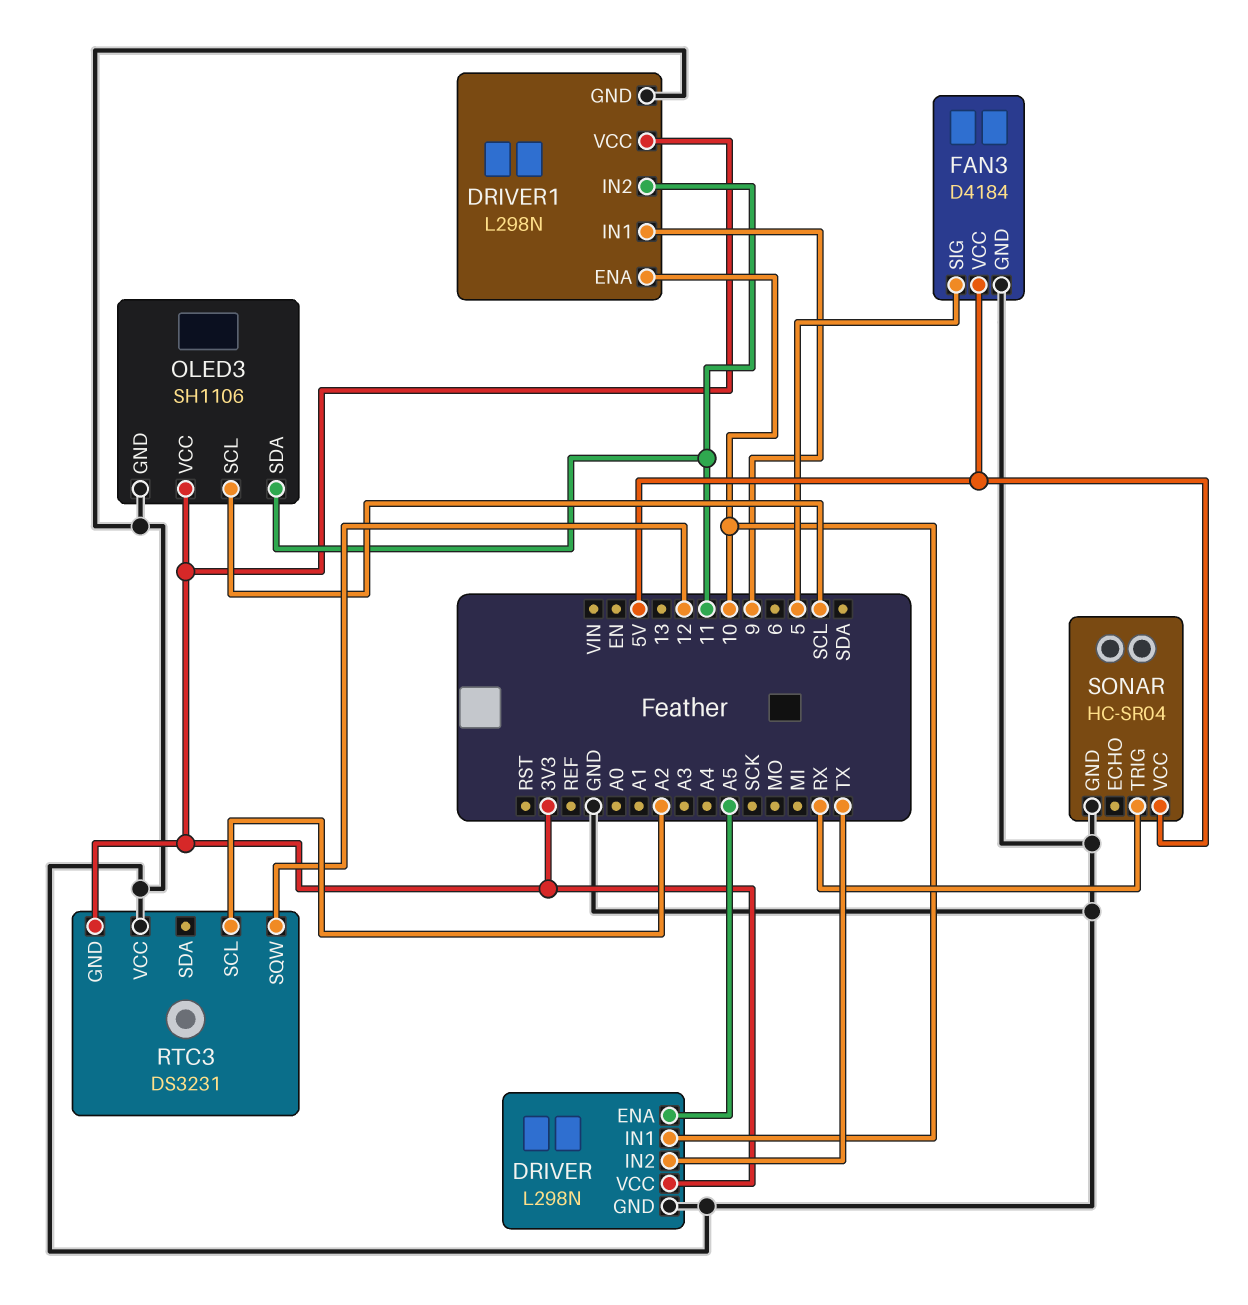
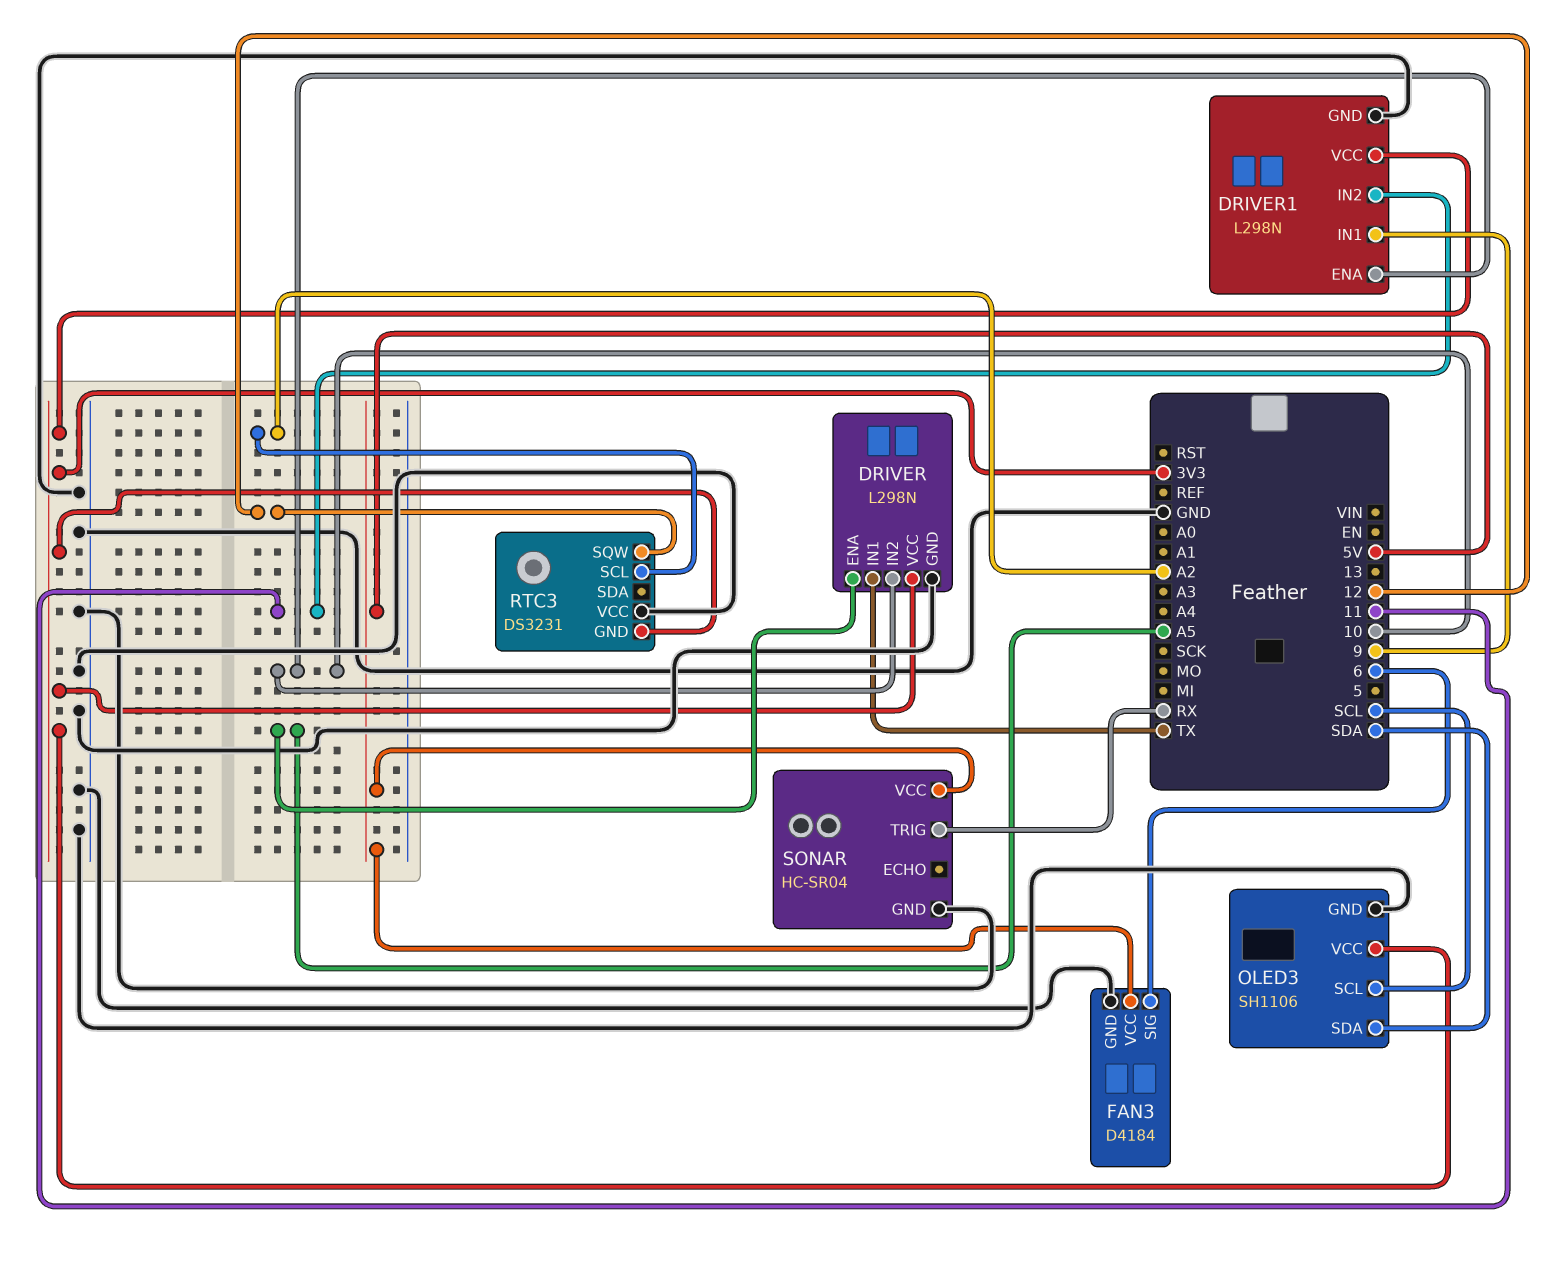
DRIVER pin IN1: 10 -> TX
DRIVER pin IN2: TX -> 10
FAN3 pin SIG: 5 -> 6
OLED3 pin SDA: 11 -> SDA

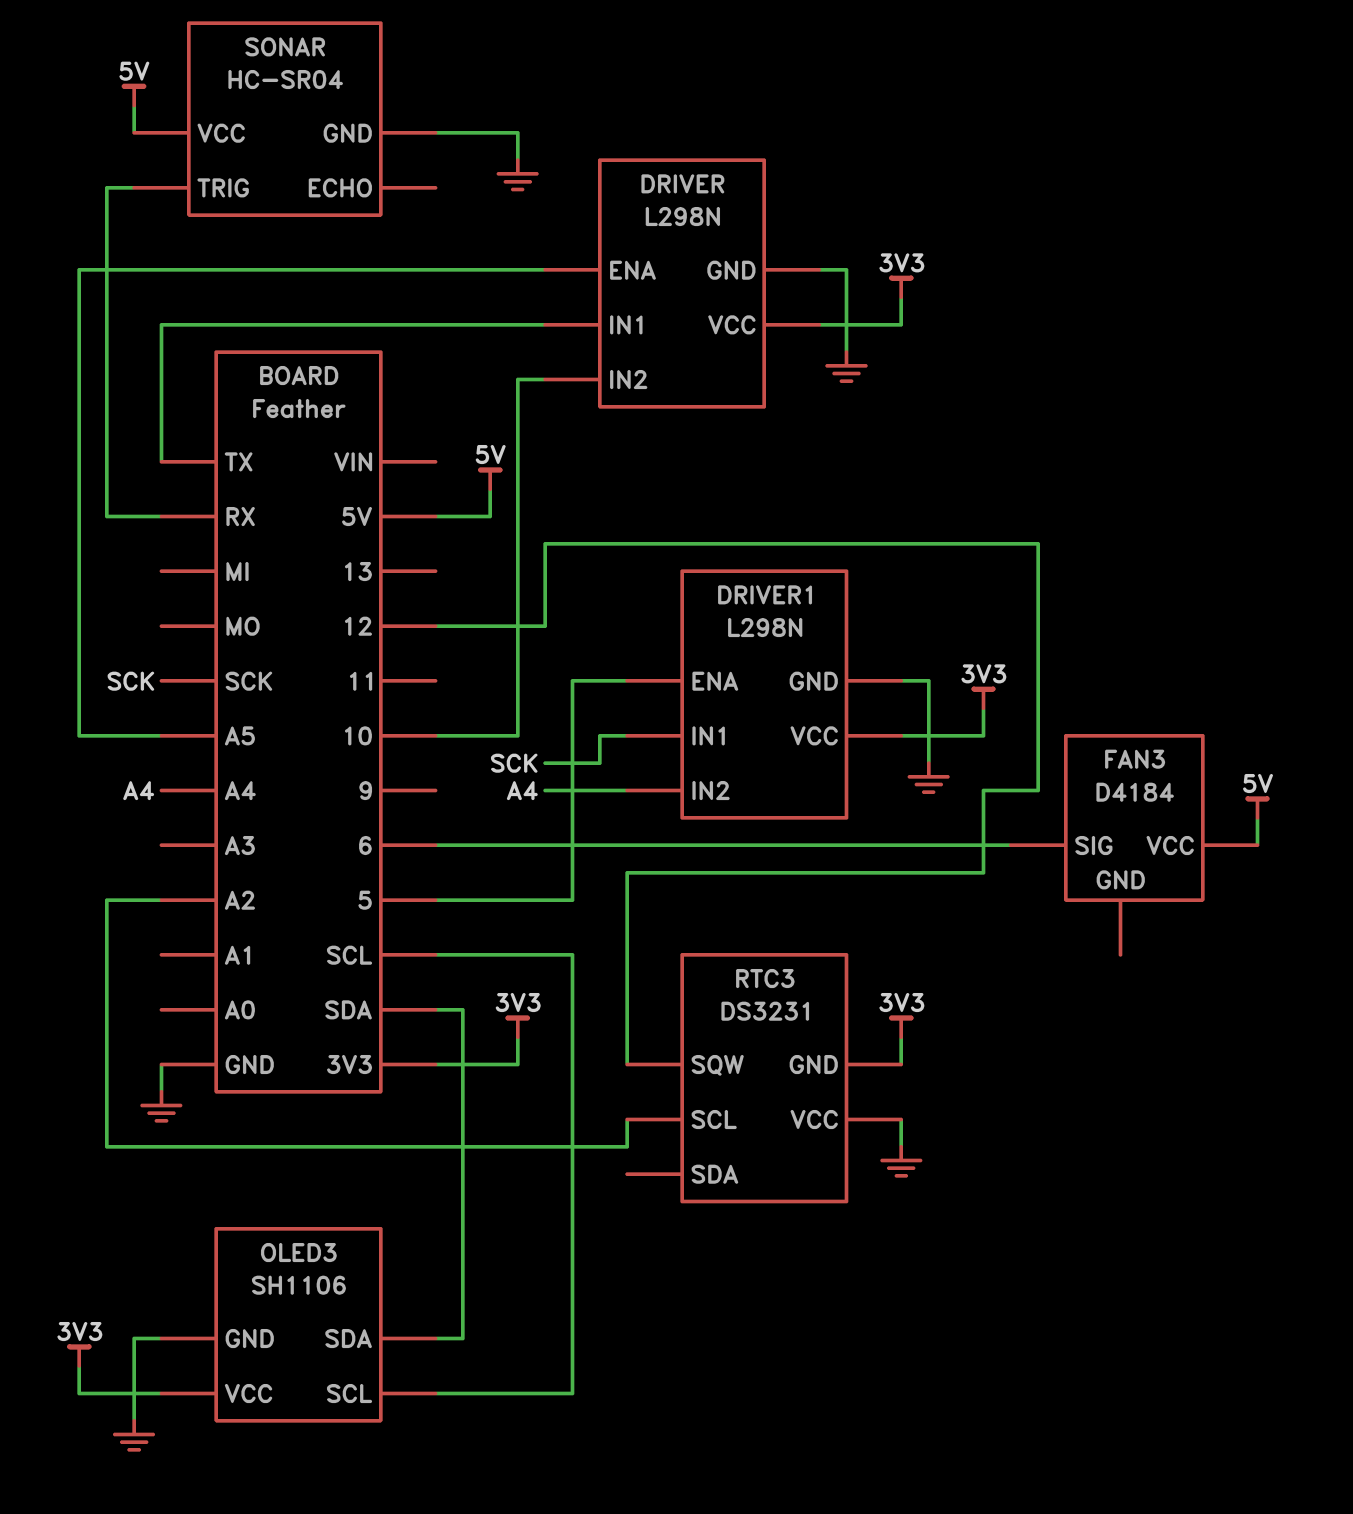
DRIVER1 pin ENA: 10 -> 5
DRIVER1 pin IN1: 9 -> SCK
DRIVER1 pin IN2: 11 -> A4
FAN3 pin GND: GND -> none

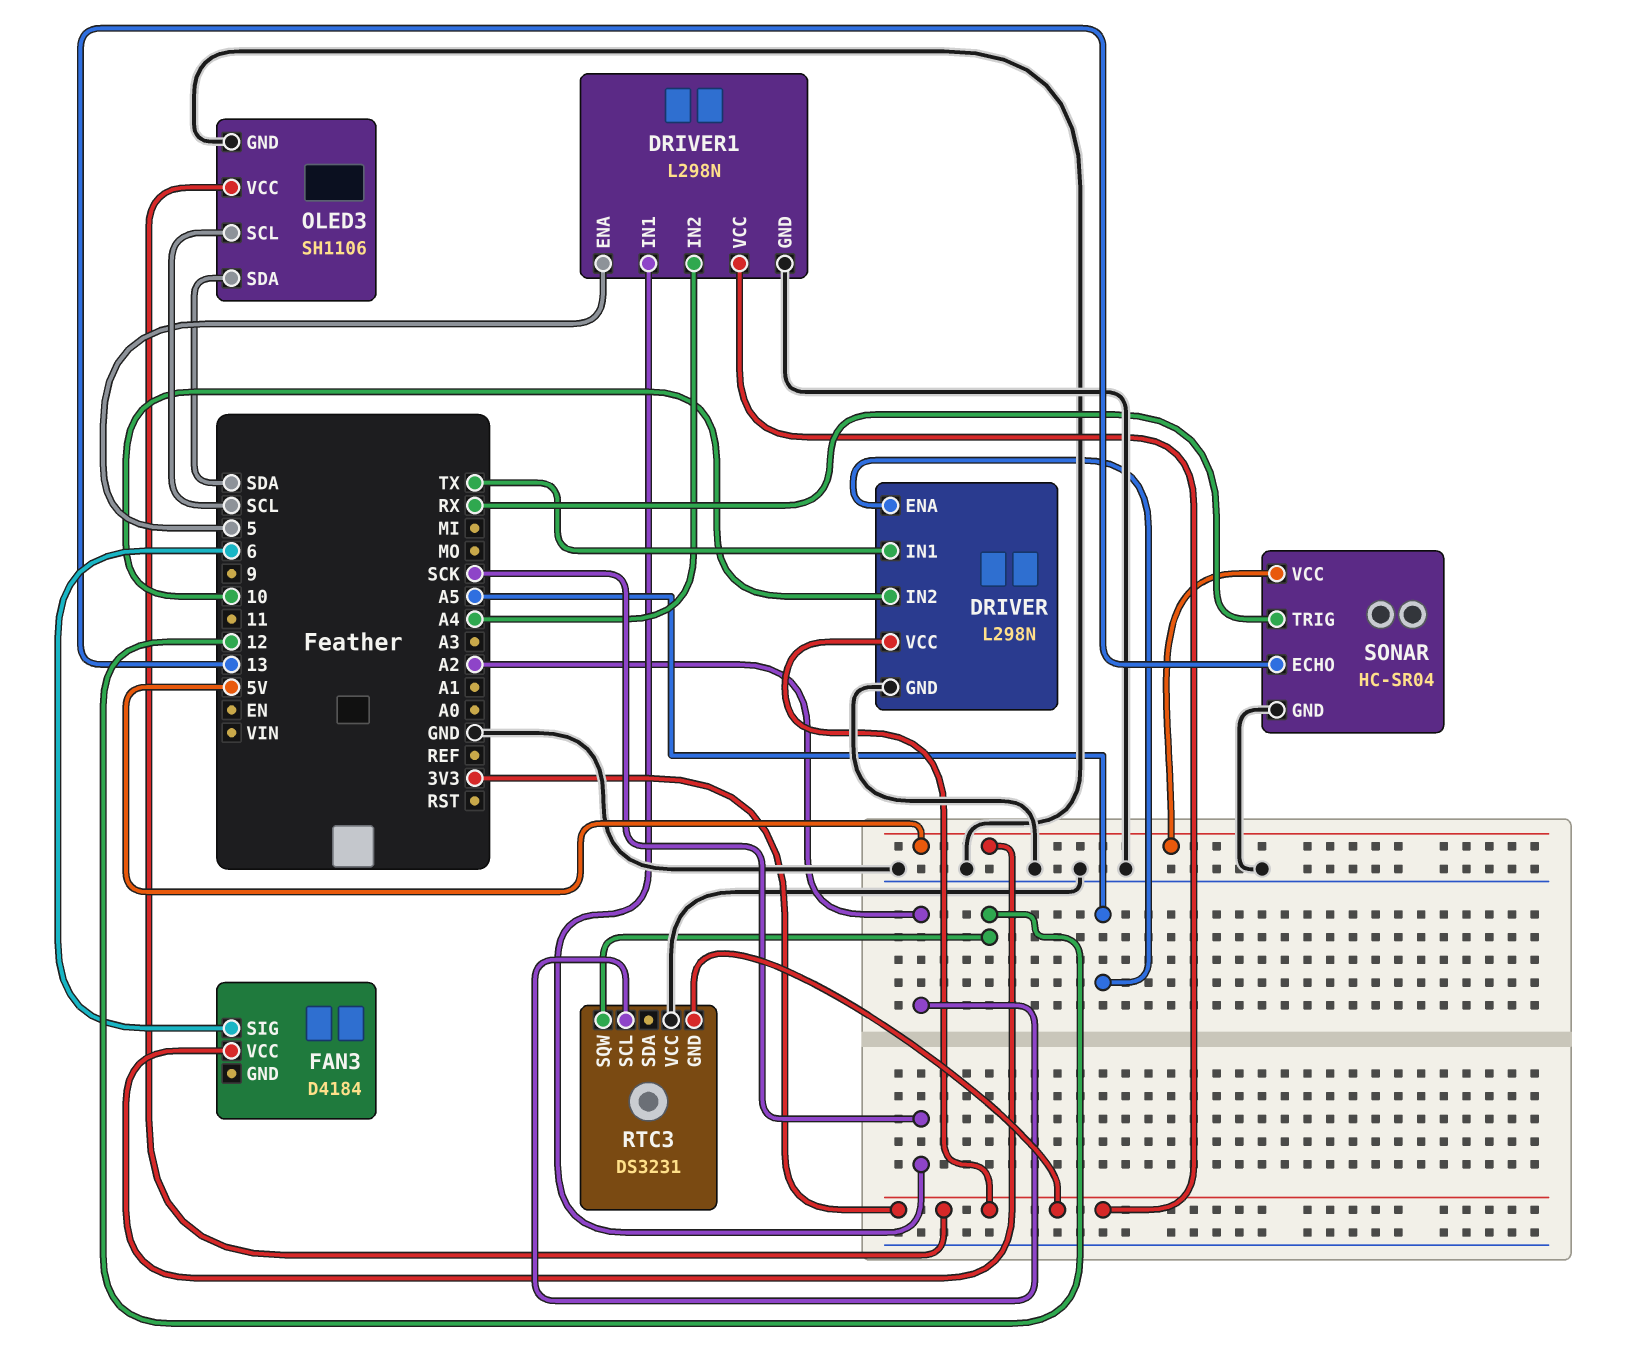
SONAR pin ECHO: none -> 13

